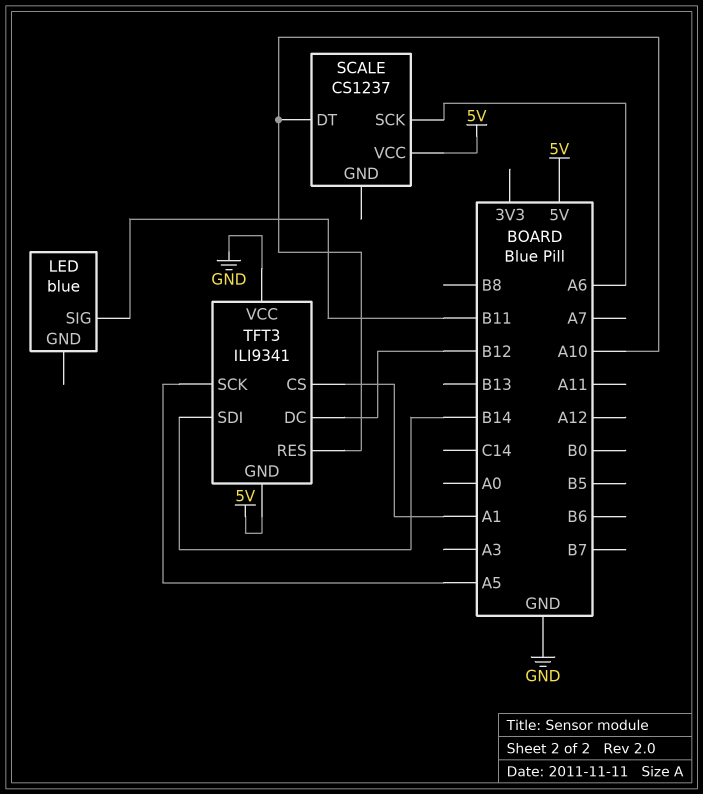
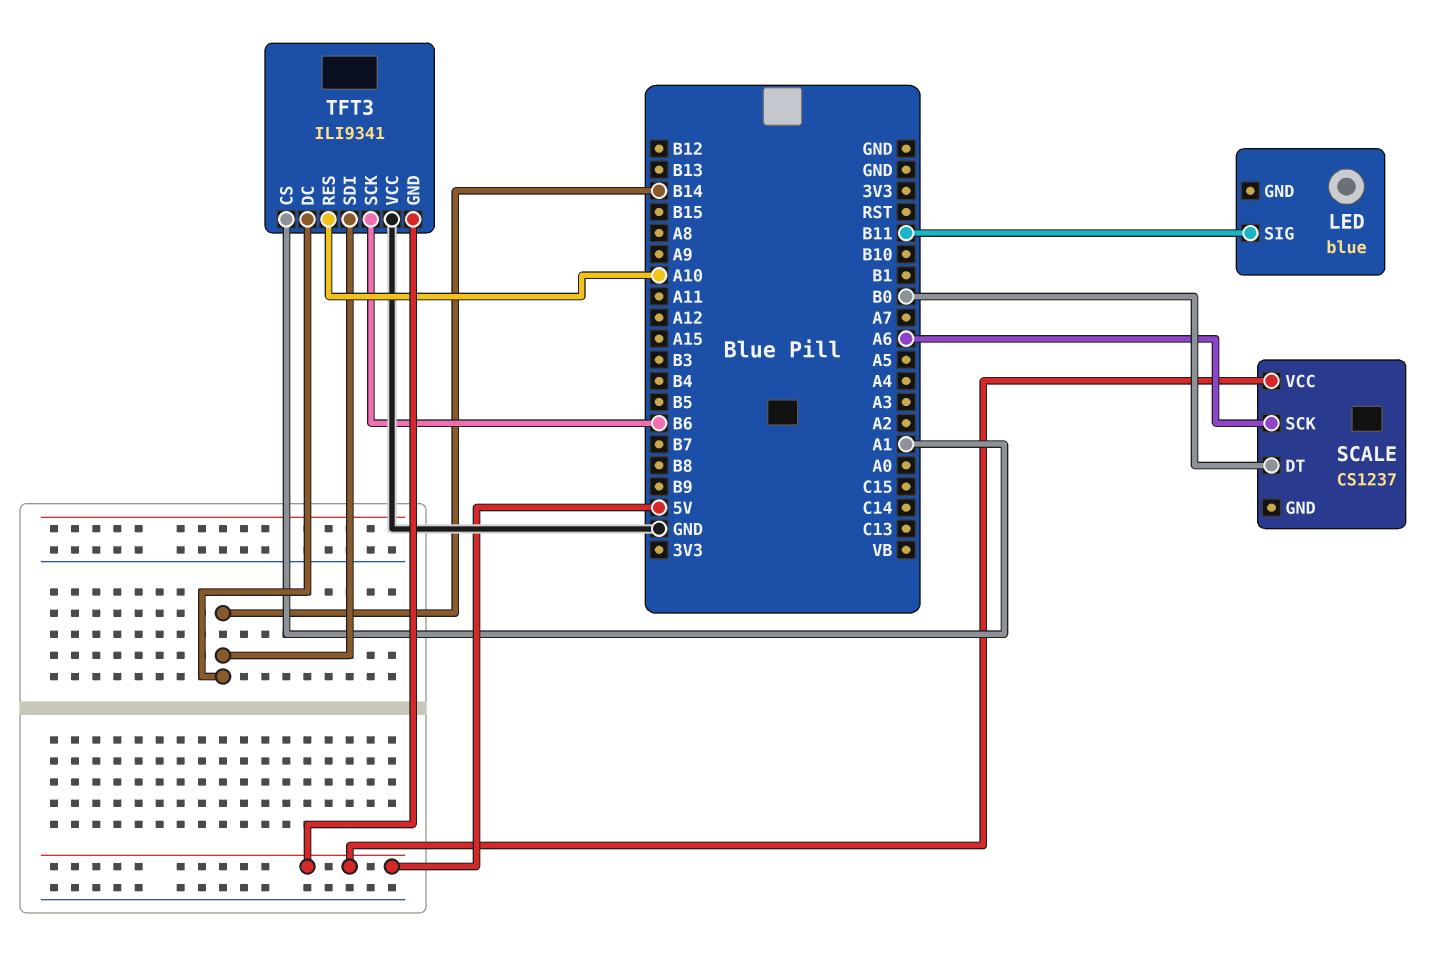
SCALE pin DT: A10 -> B0
TFT3 pin DC: B12 -> B14
TFT3 pin SCK: A5 -> B6

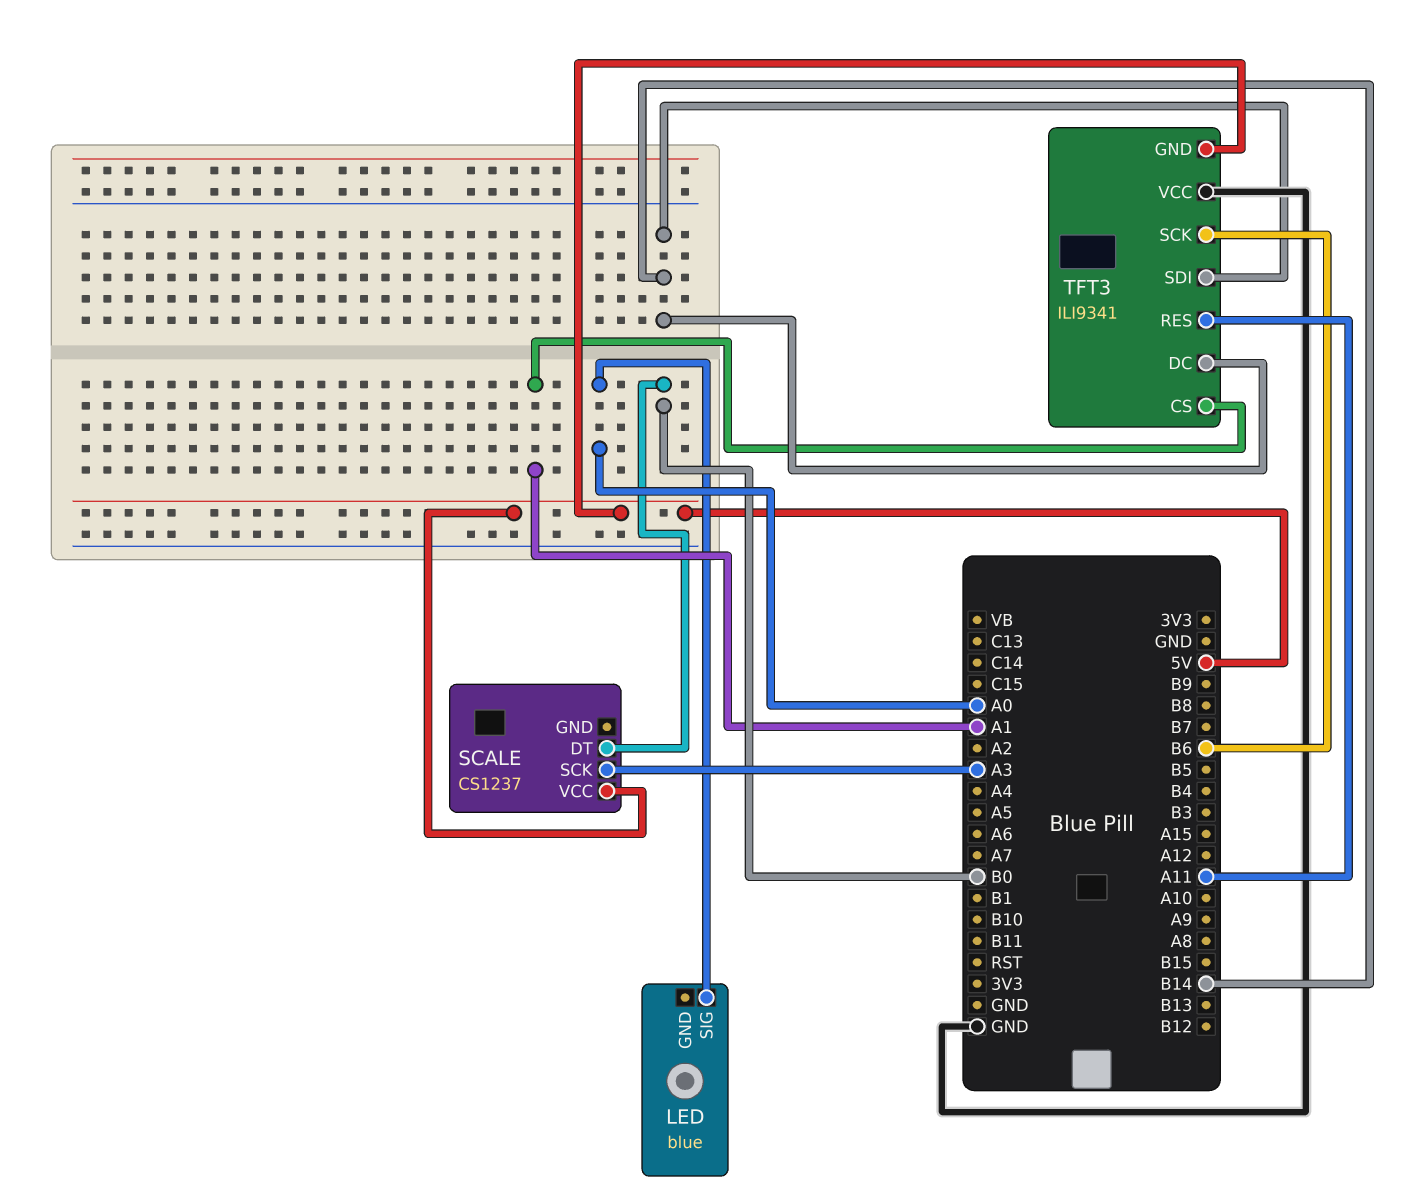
LED pin SIG: B11 -> A0
SCALE pin SCK: A6 -> A3
TFT3 pin RES: A10 -> A11

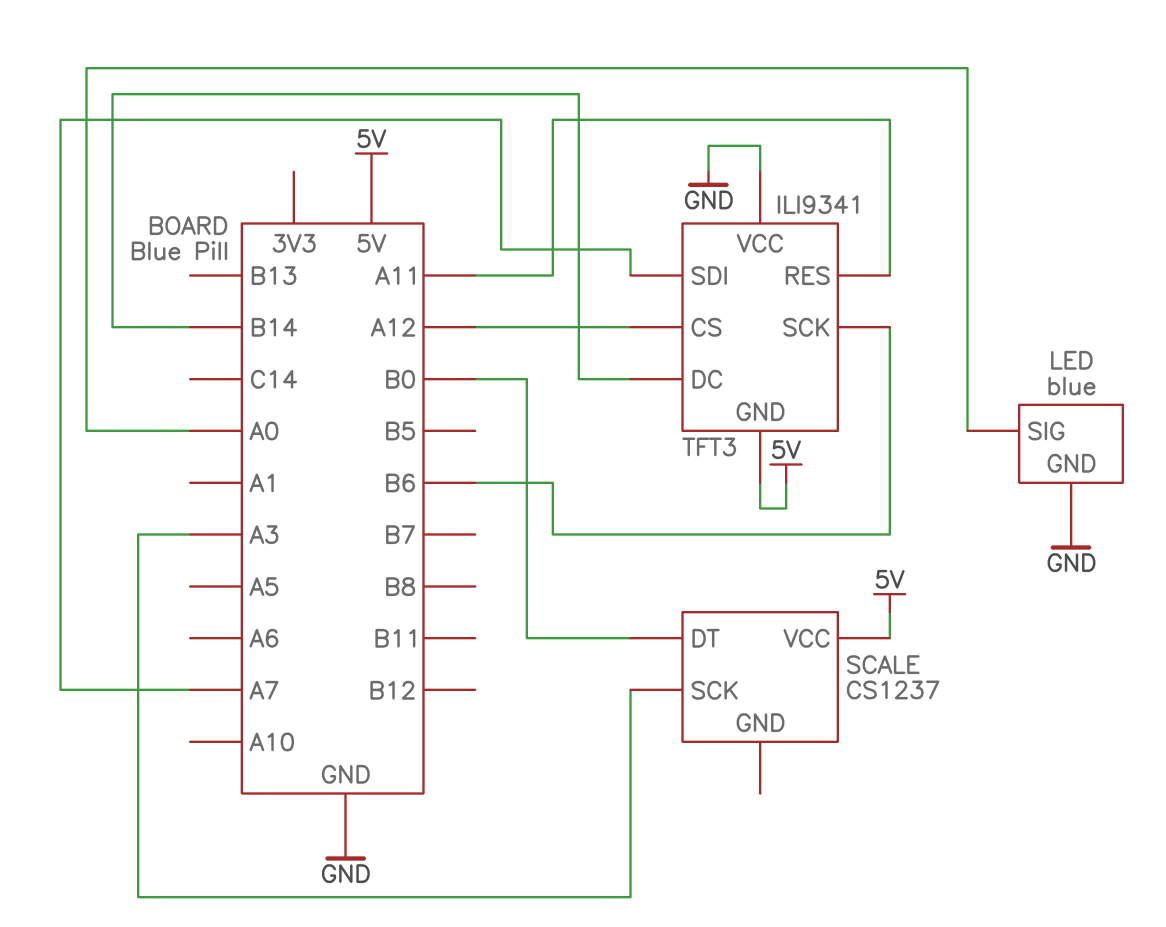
LED pin GND: none -> GND
TFT3 pin CS: A1 -> A12
TFT3 pin SDI: B14 -> A7

